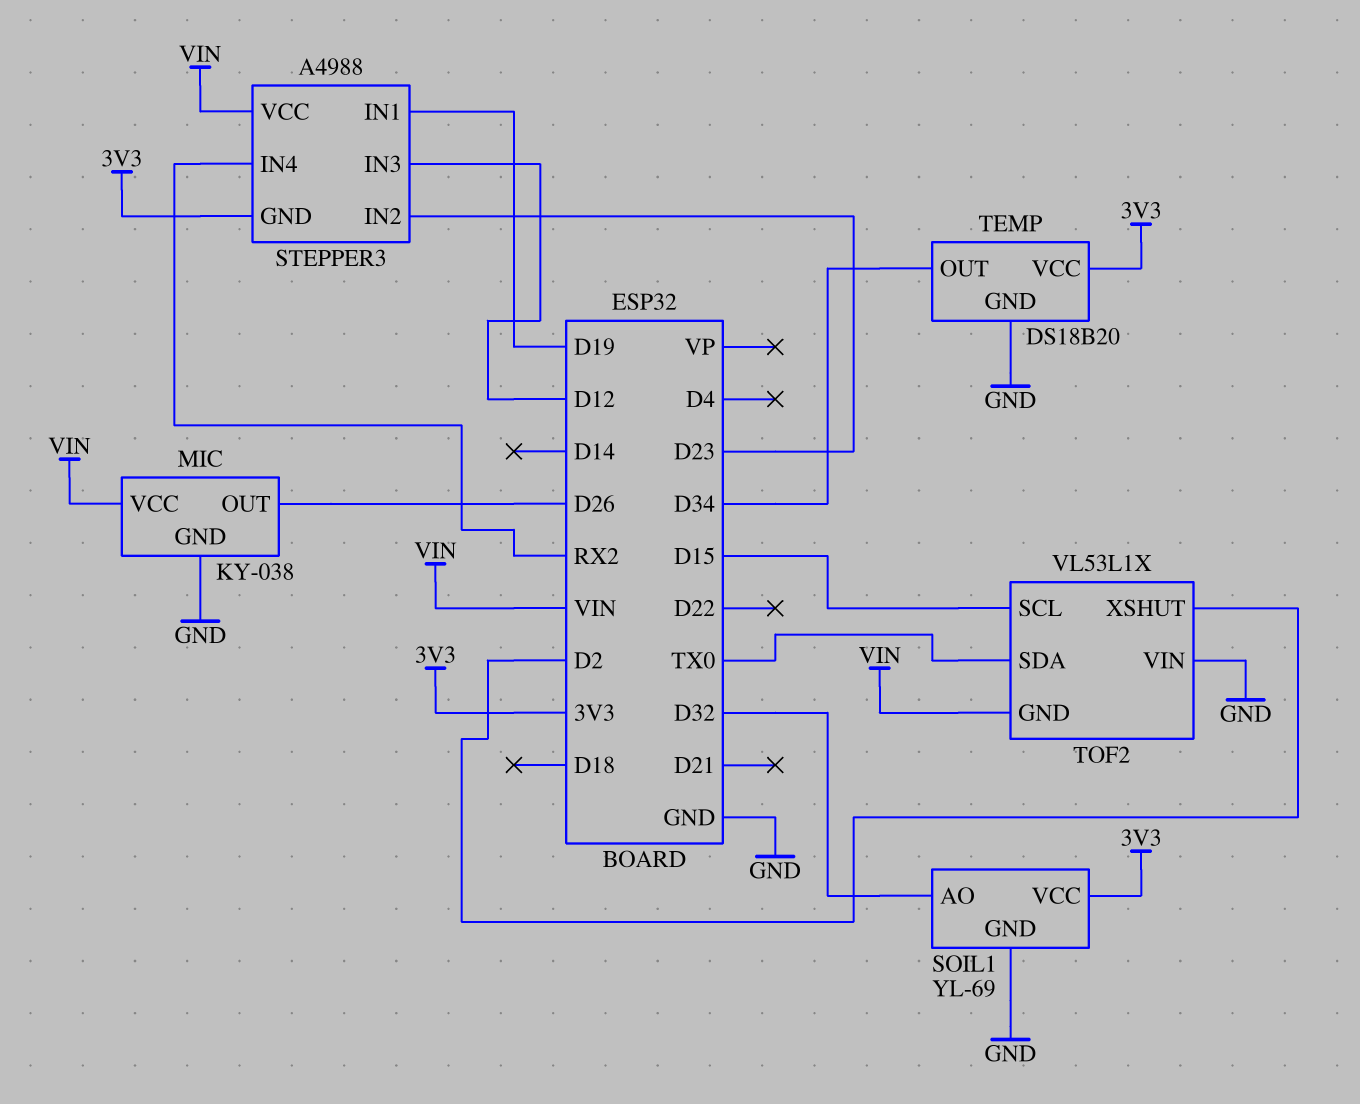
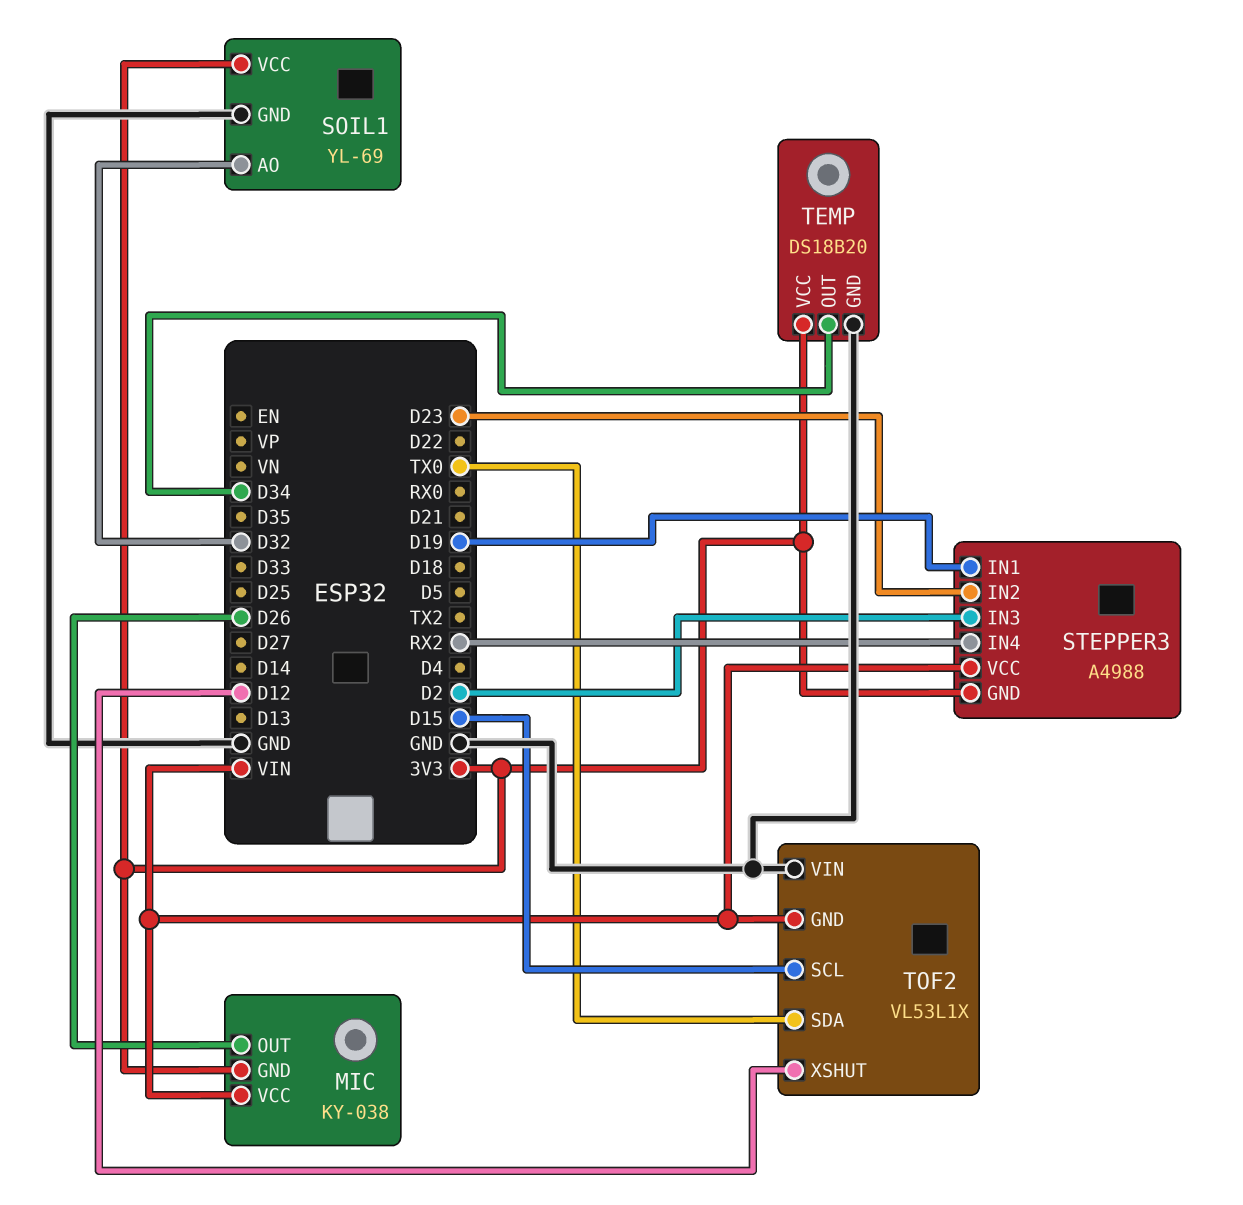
MIC pin GND: GND -> 3V3
STEPPER3 pin IN3: D12 -> D2
TOF2 pin XSHUT: D2 -> D12

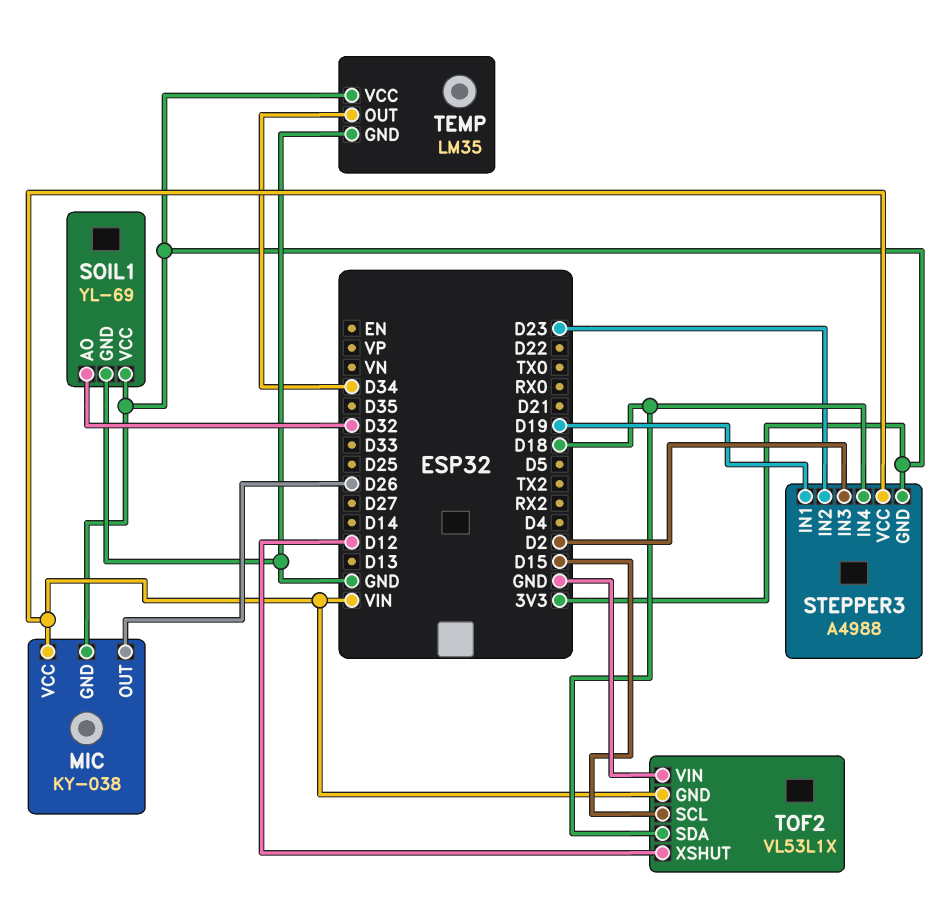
STEPPER3 pin IN4: RX2 -> D18
TEMP: DS18B20 -> LM35
TOF2 pin SDA: TX0 -> D18

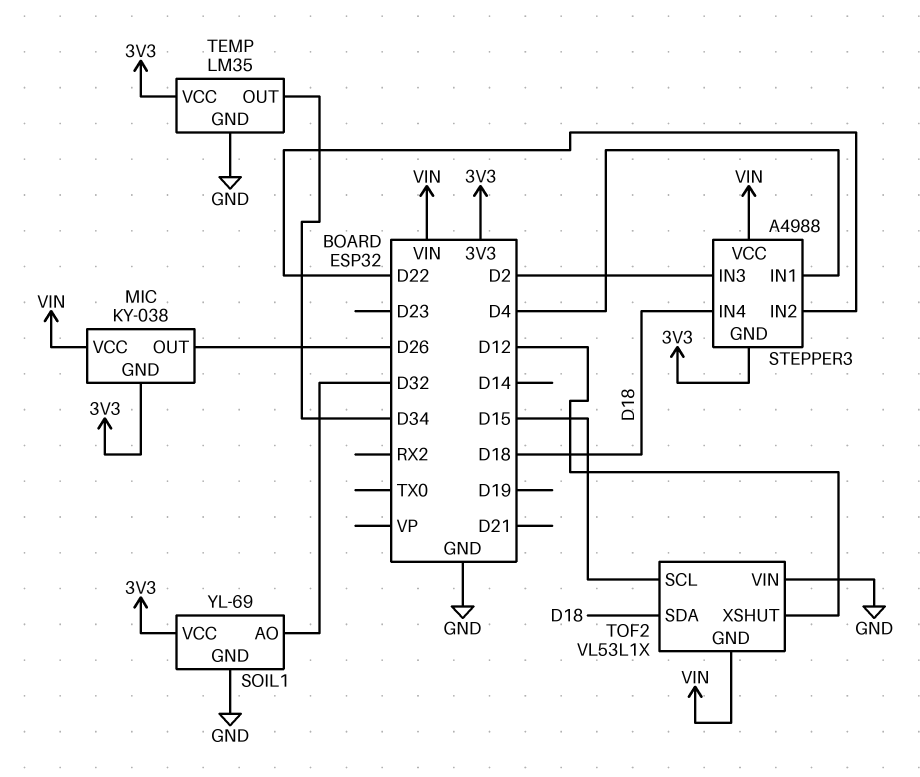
STEPPER3 pin IN1: D19 -> D4
STEPPER3 pin IN2: D23 -> D22

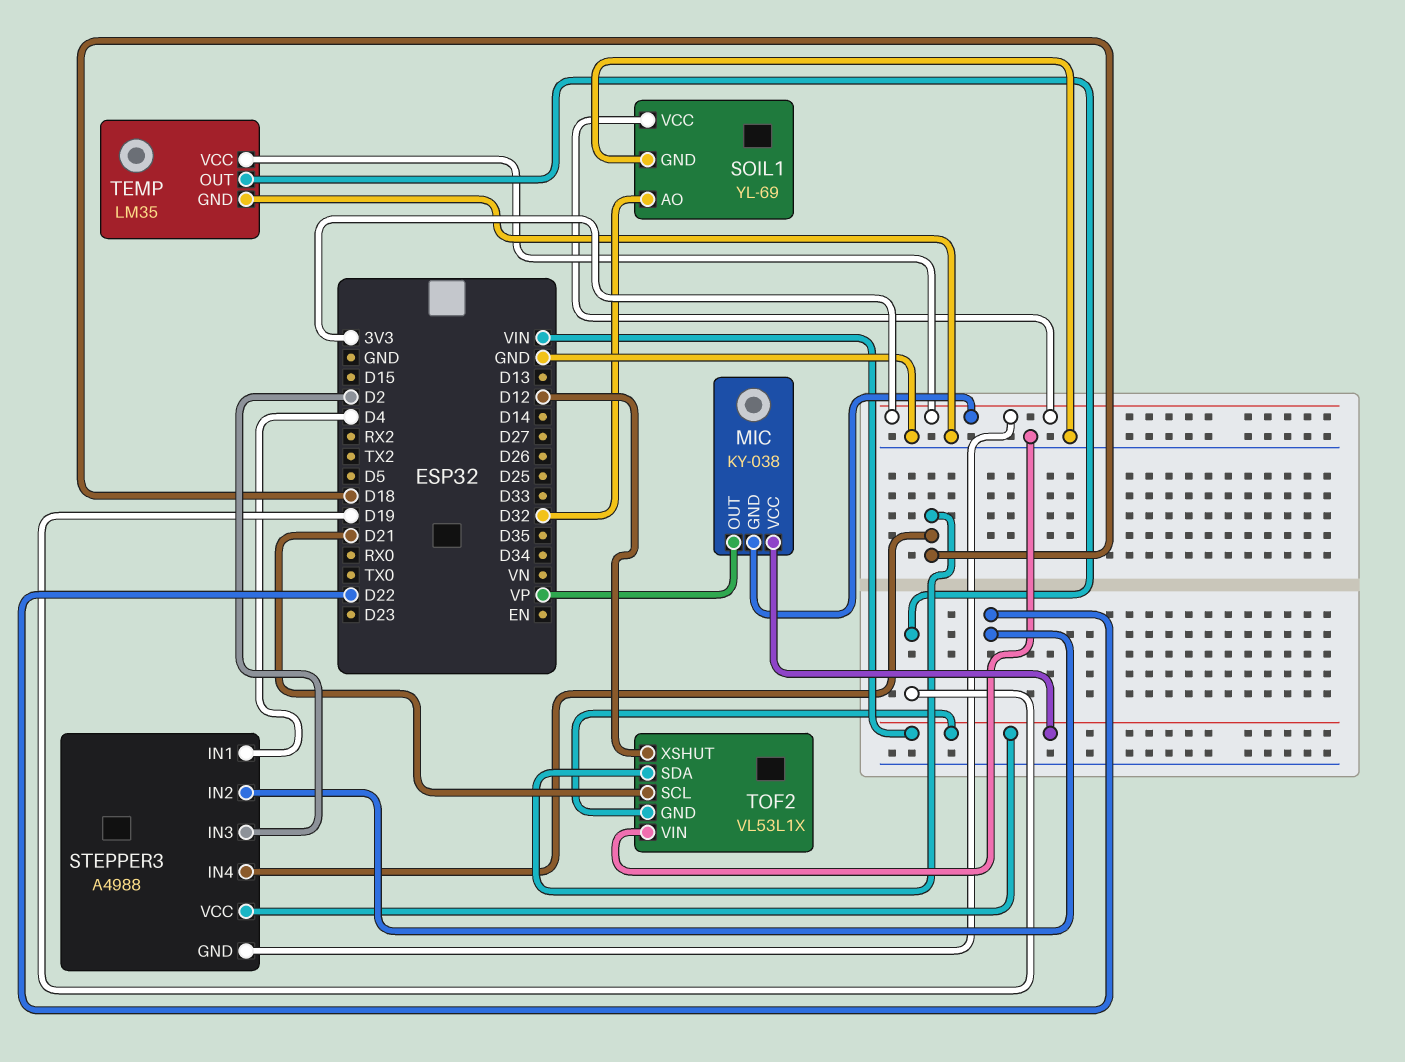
MIC pin OUT: D26 -> VP
TEMP pin OUT: D34 -> D19
TOF2 pin SCL: D15 -> D21

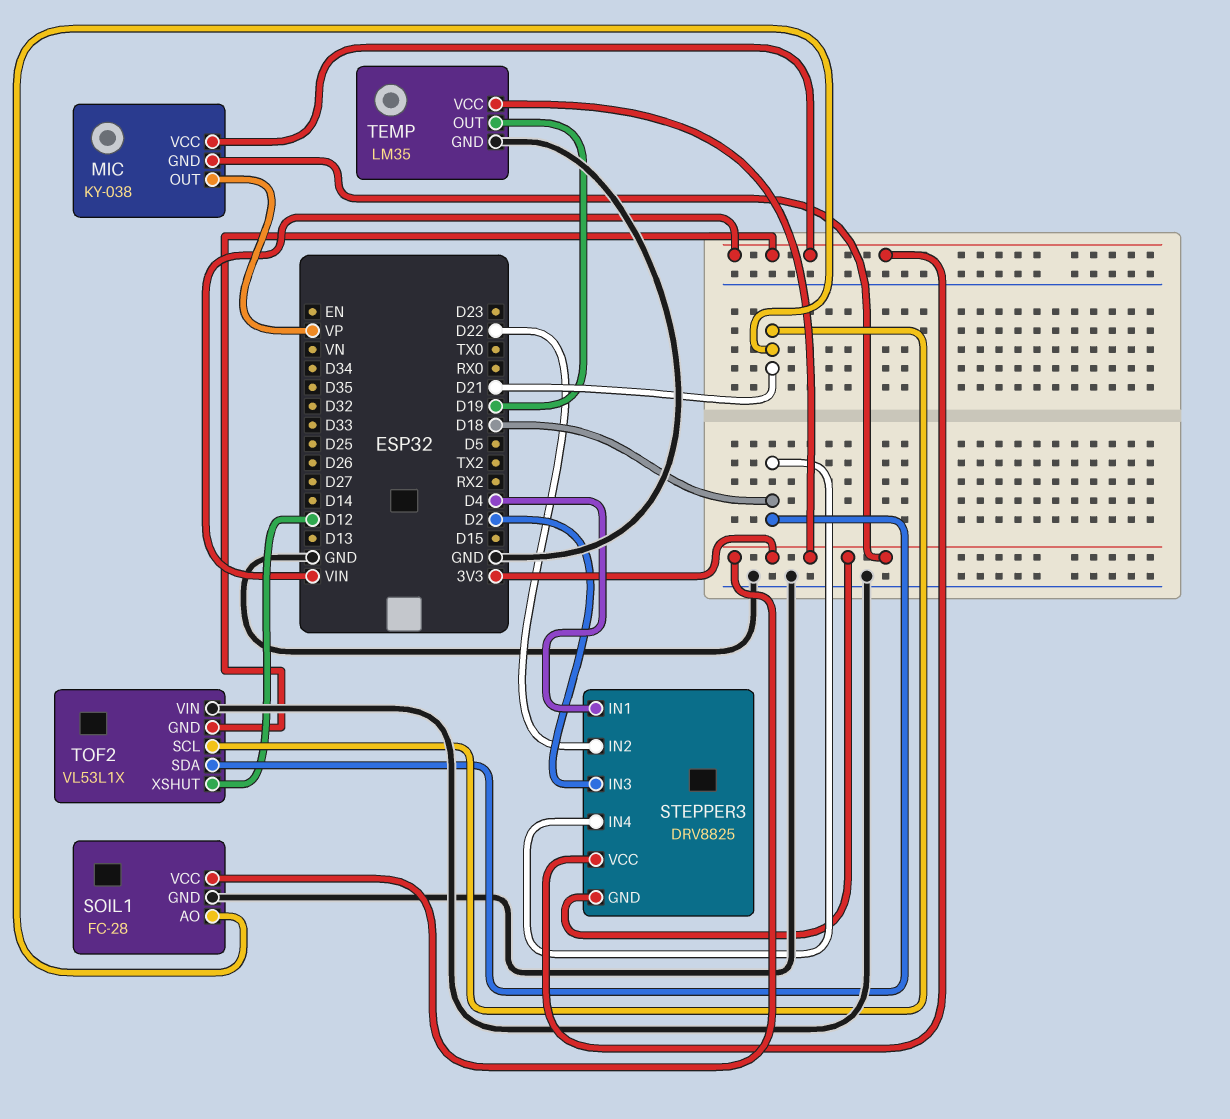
SOIL1: YL-69 -> FC-28
SOIL1 pin AO: D32 -> D21
STEPPER3: A4988 -> DRV8825

